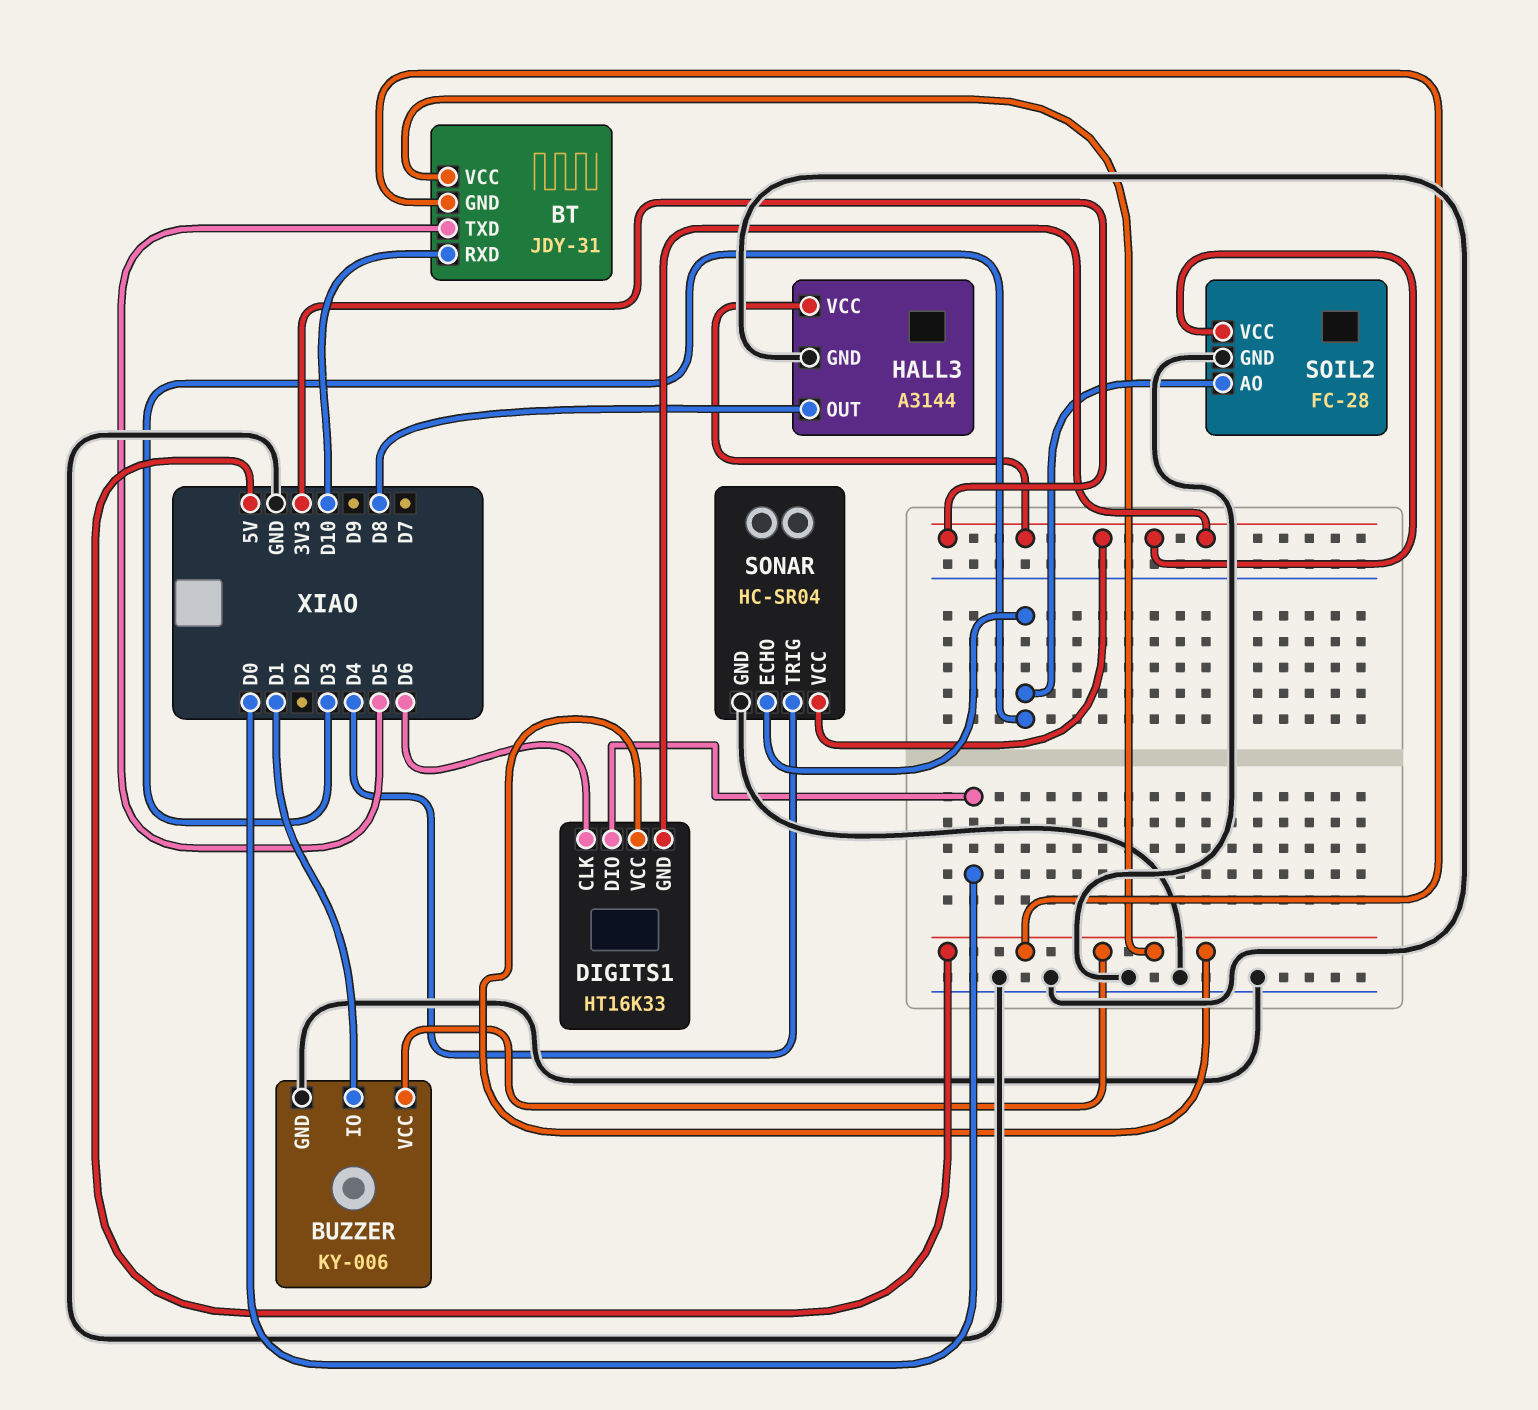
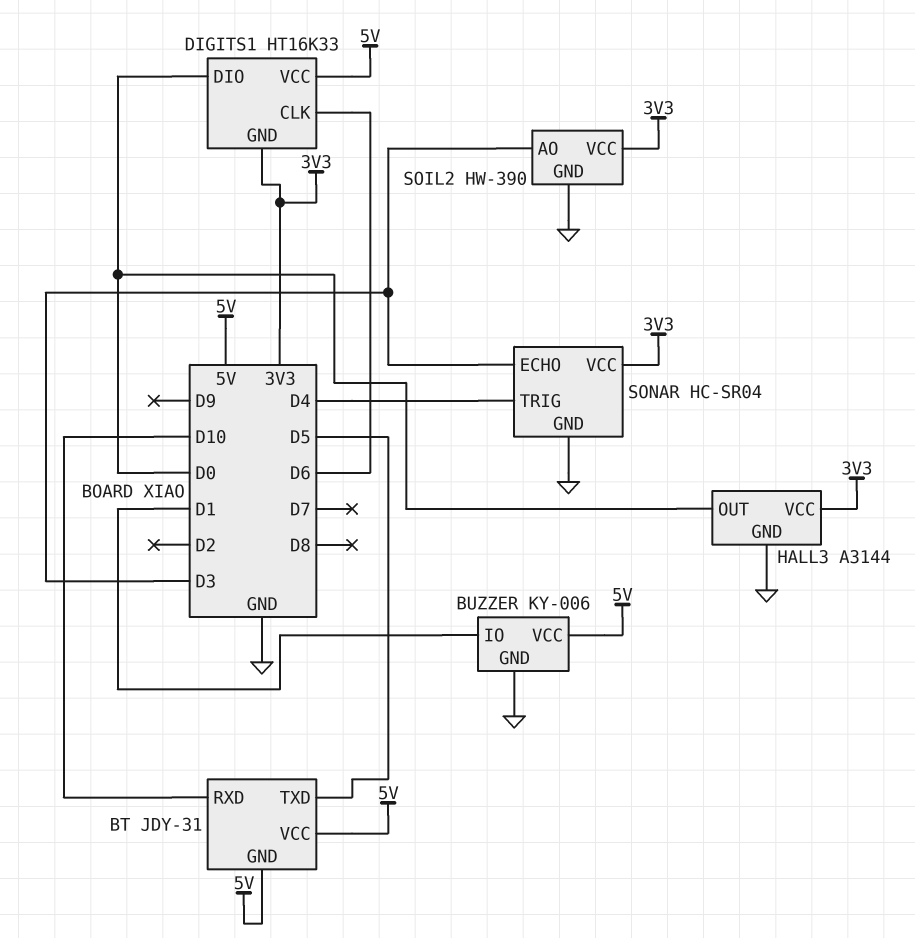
HALL3 pin OUT: D8 -> D0
SOIL2: FC-28 -> HW-390

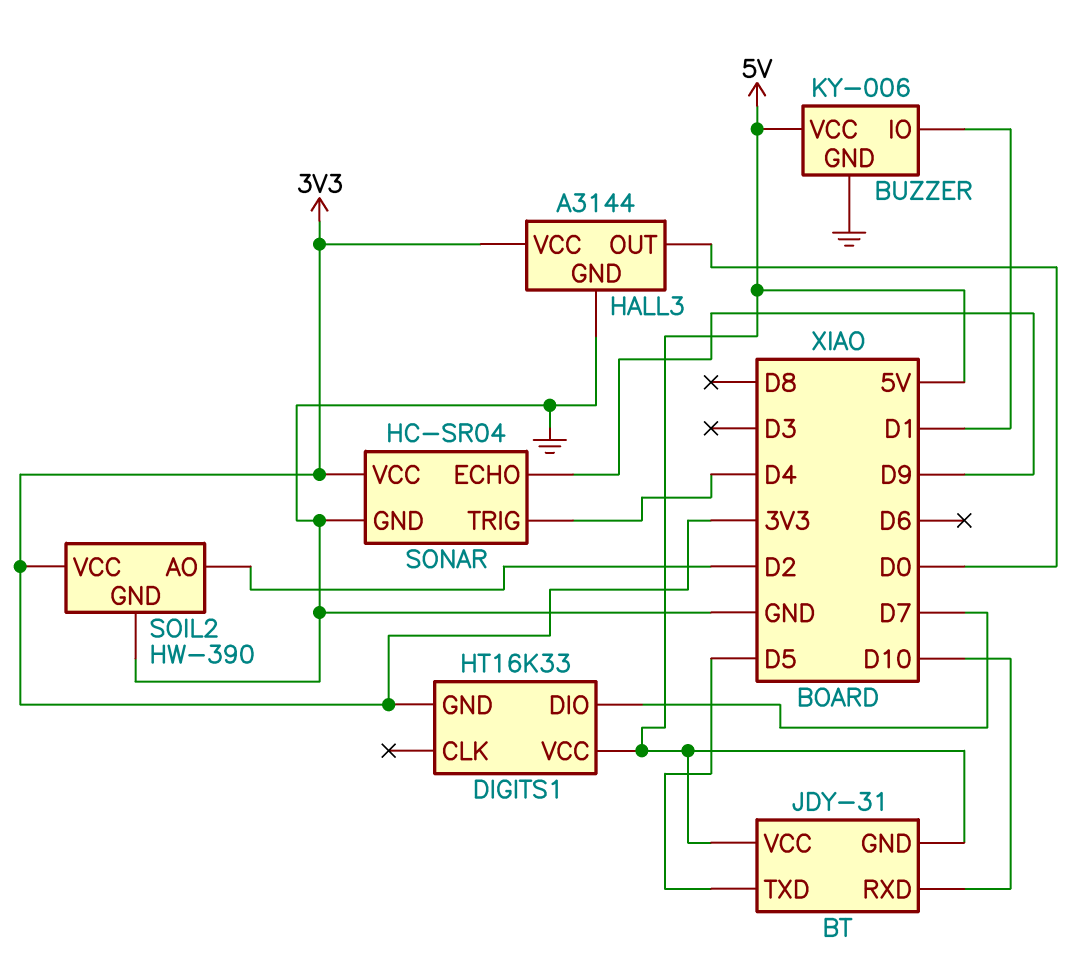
DIGITS1 pin CLK: D6 -> none
DIGITS1 pin DIO: D0 -> D7
SOIL2 pin AO: D3 -> D2
SONAR pin ECHO: D3 -> D9

